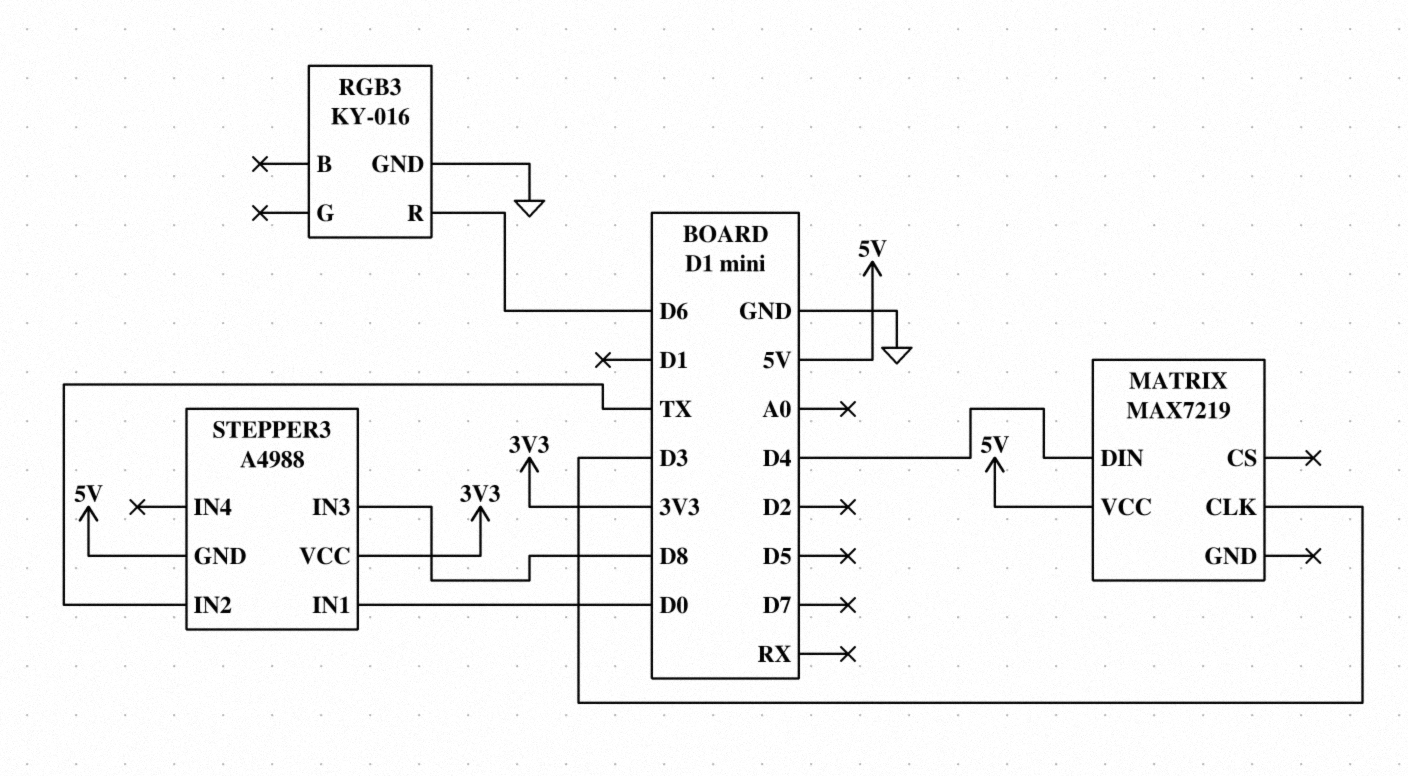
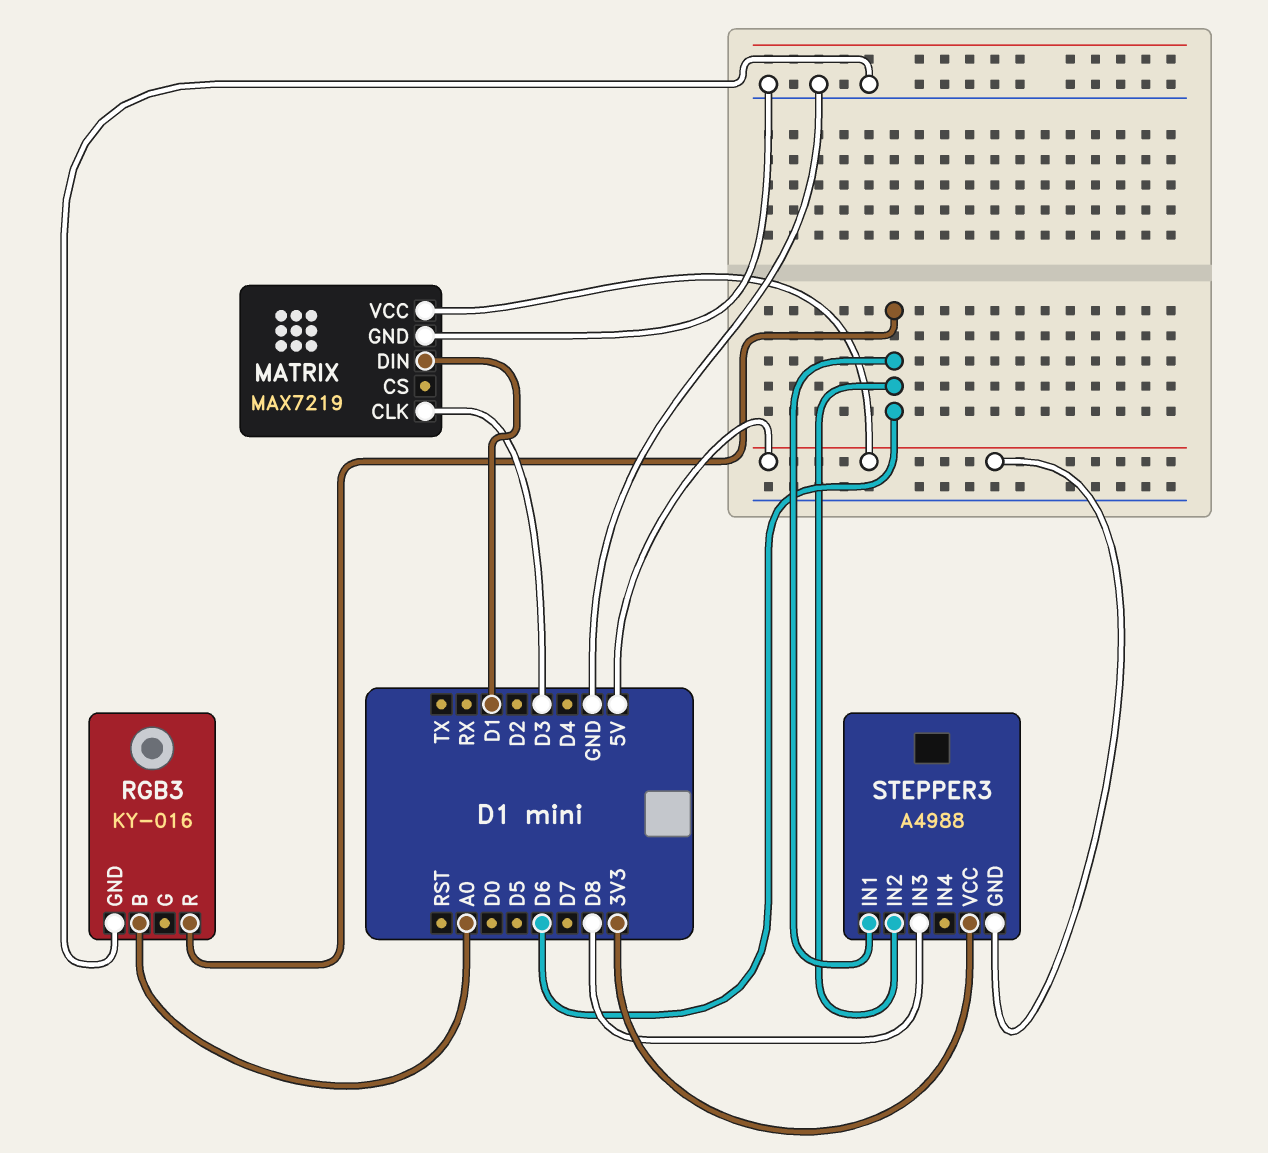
MATRIX pin DIN: D4 -> D1
MATRIX pin GND: none -> GND
RGB3 pin B: none -> A0
STEPPER3 pin IN1: D0 -> D6
STEPPER3 pin IN2: TX -> D6

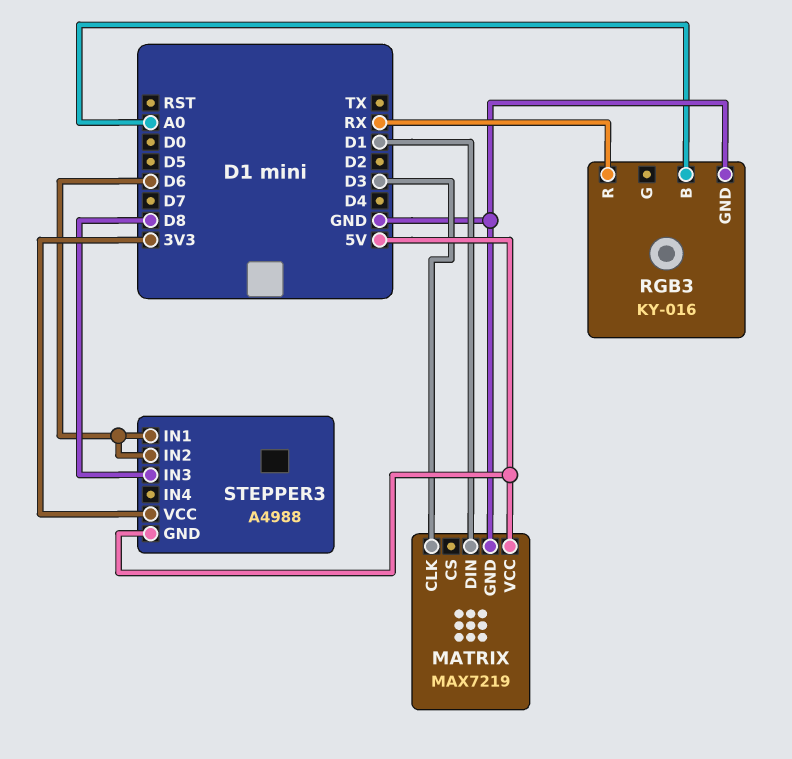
RGB3 pin R: D6 -> RX

